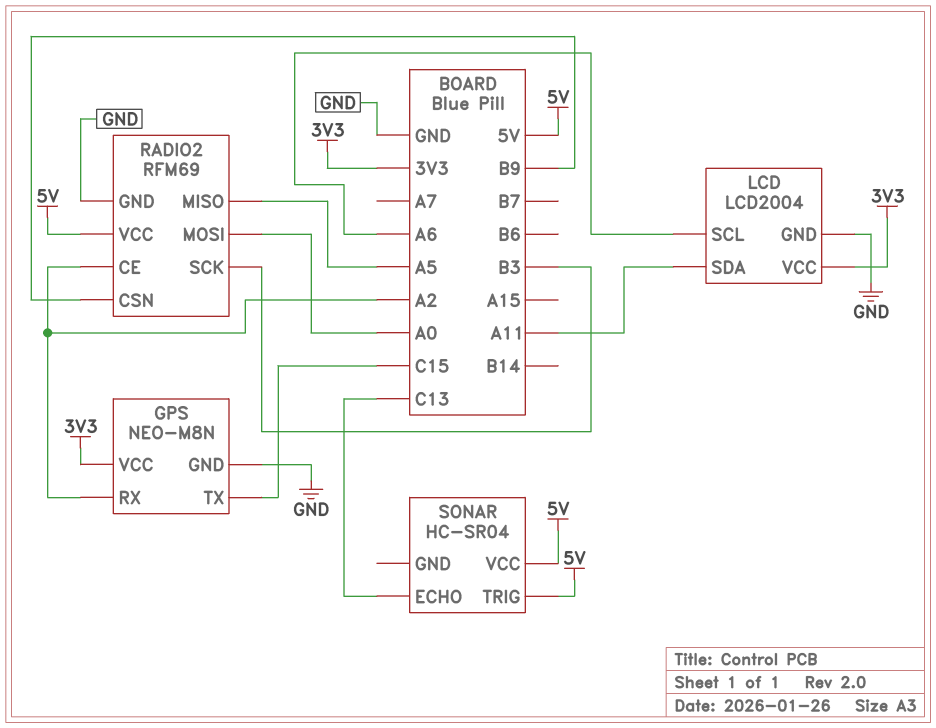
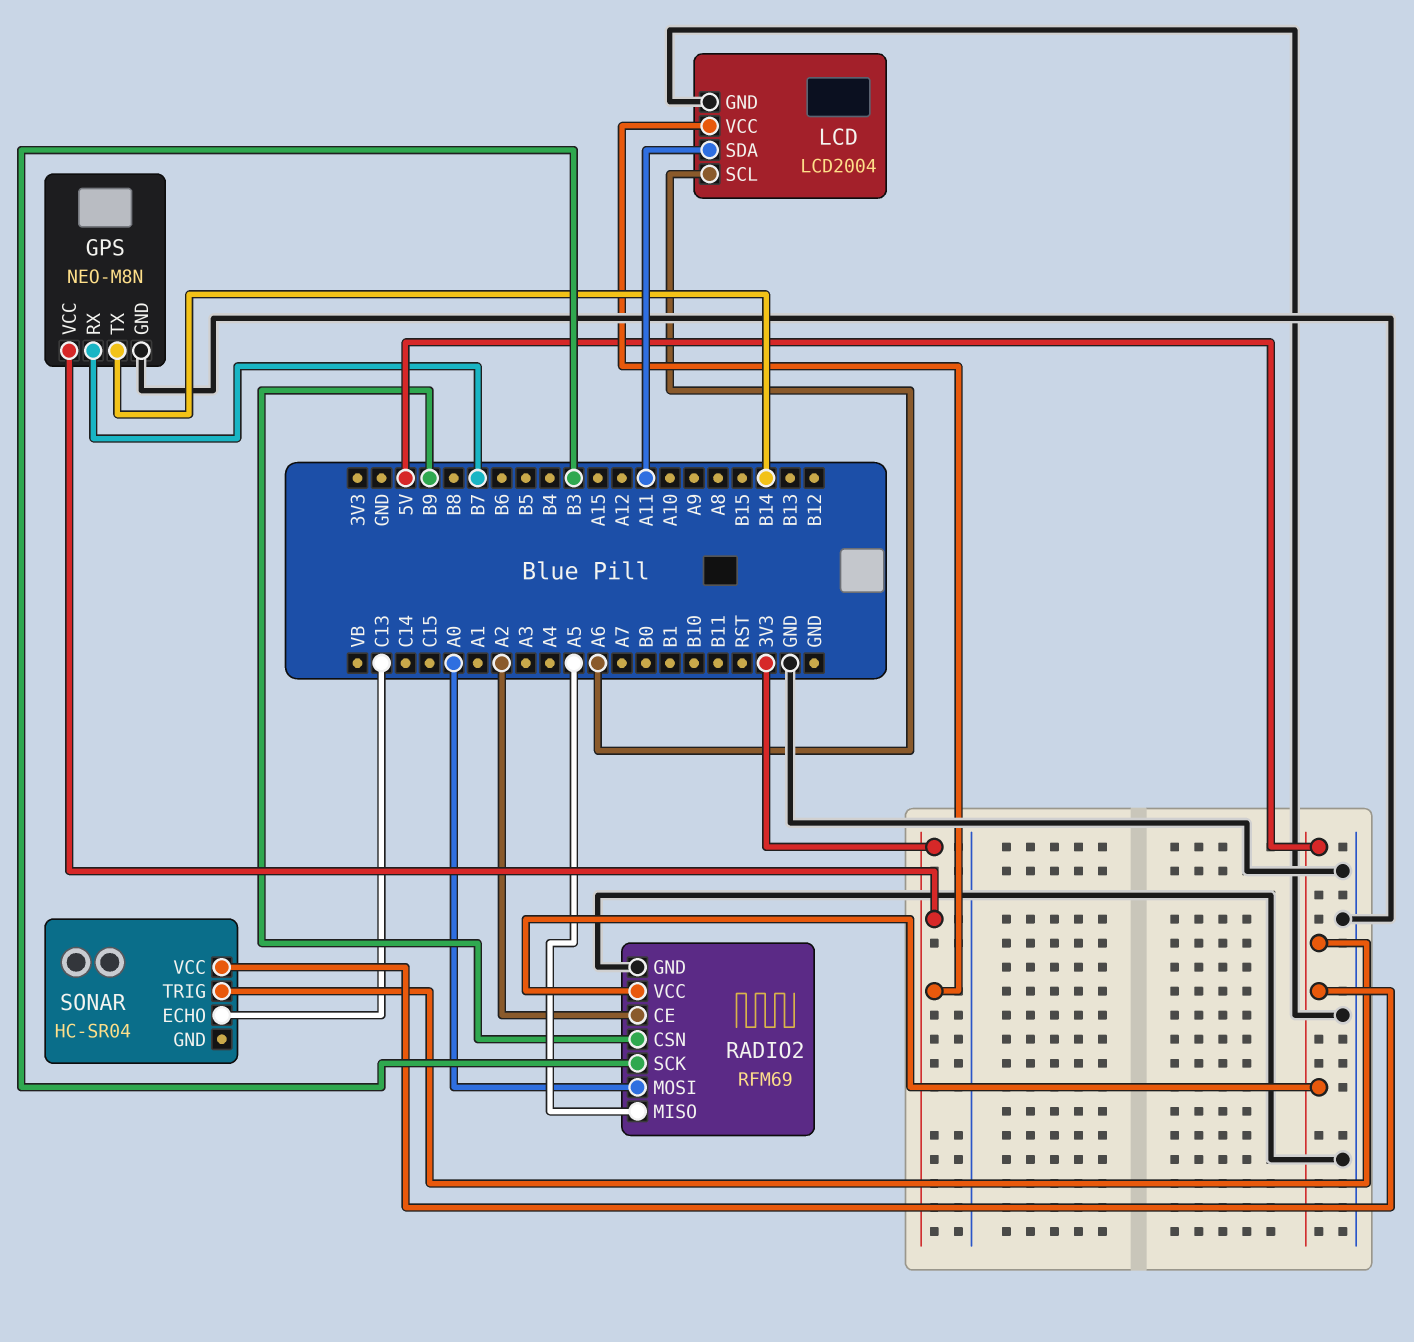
GPS pin RX: A2 -> B7
GPS pin TX: C15 -> B14

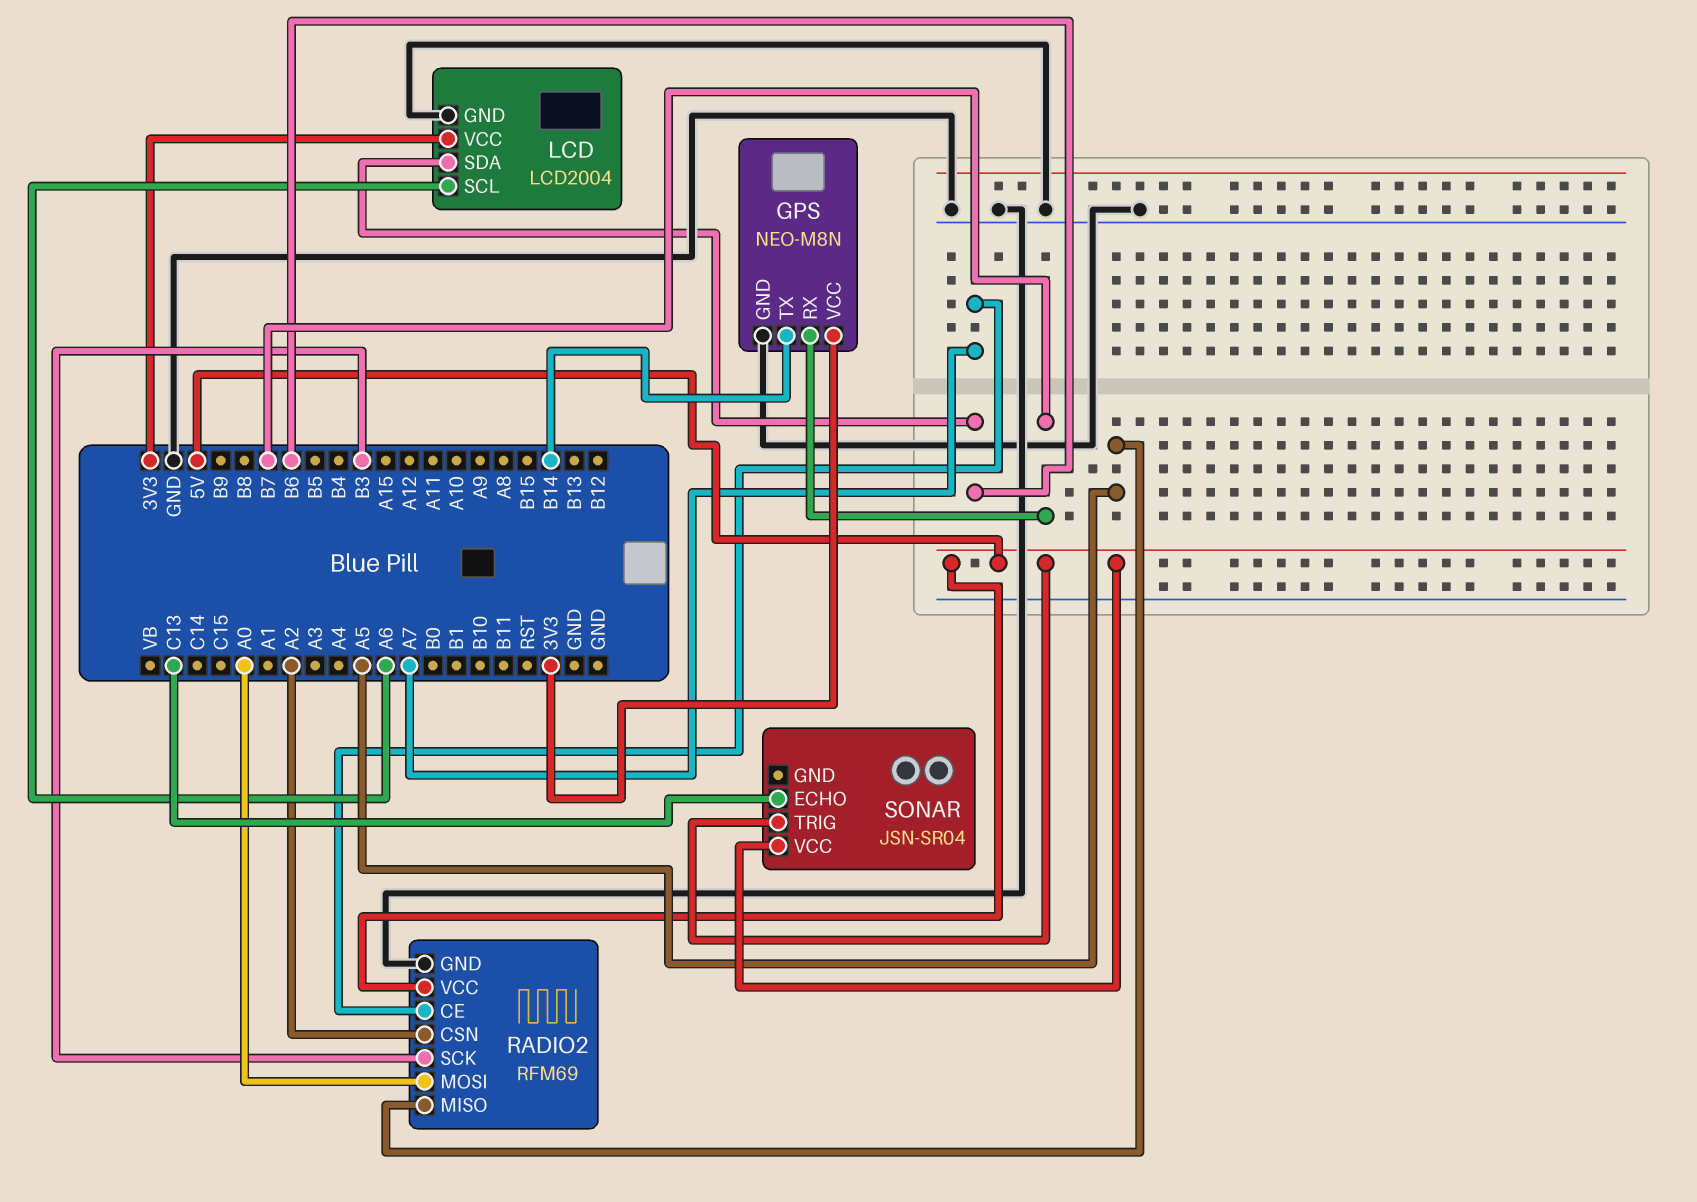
LCD pin SDA: A11 -> B6
RADIO2 pin CE: A2 -> A7
RADIO2 pin CSN: B9 -> A2
SONAR: HC-SR04 -> JSN-SR04

